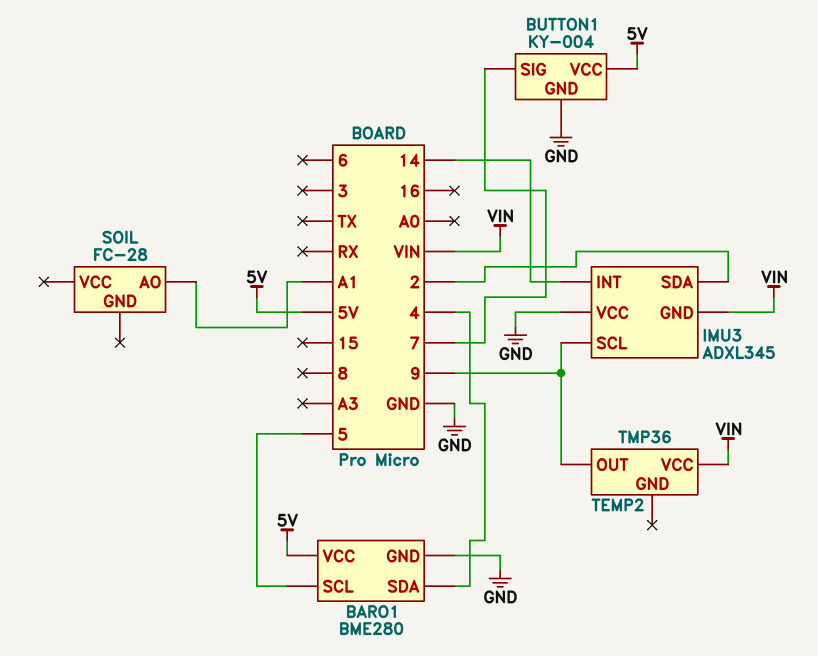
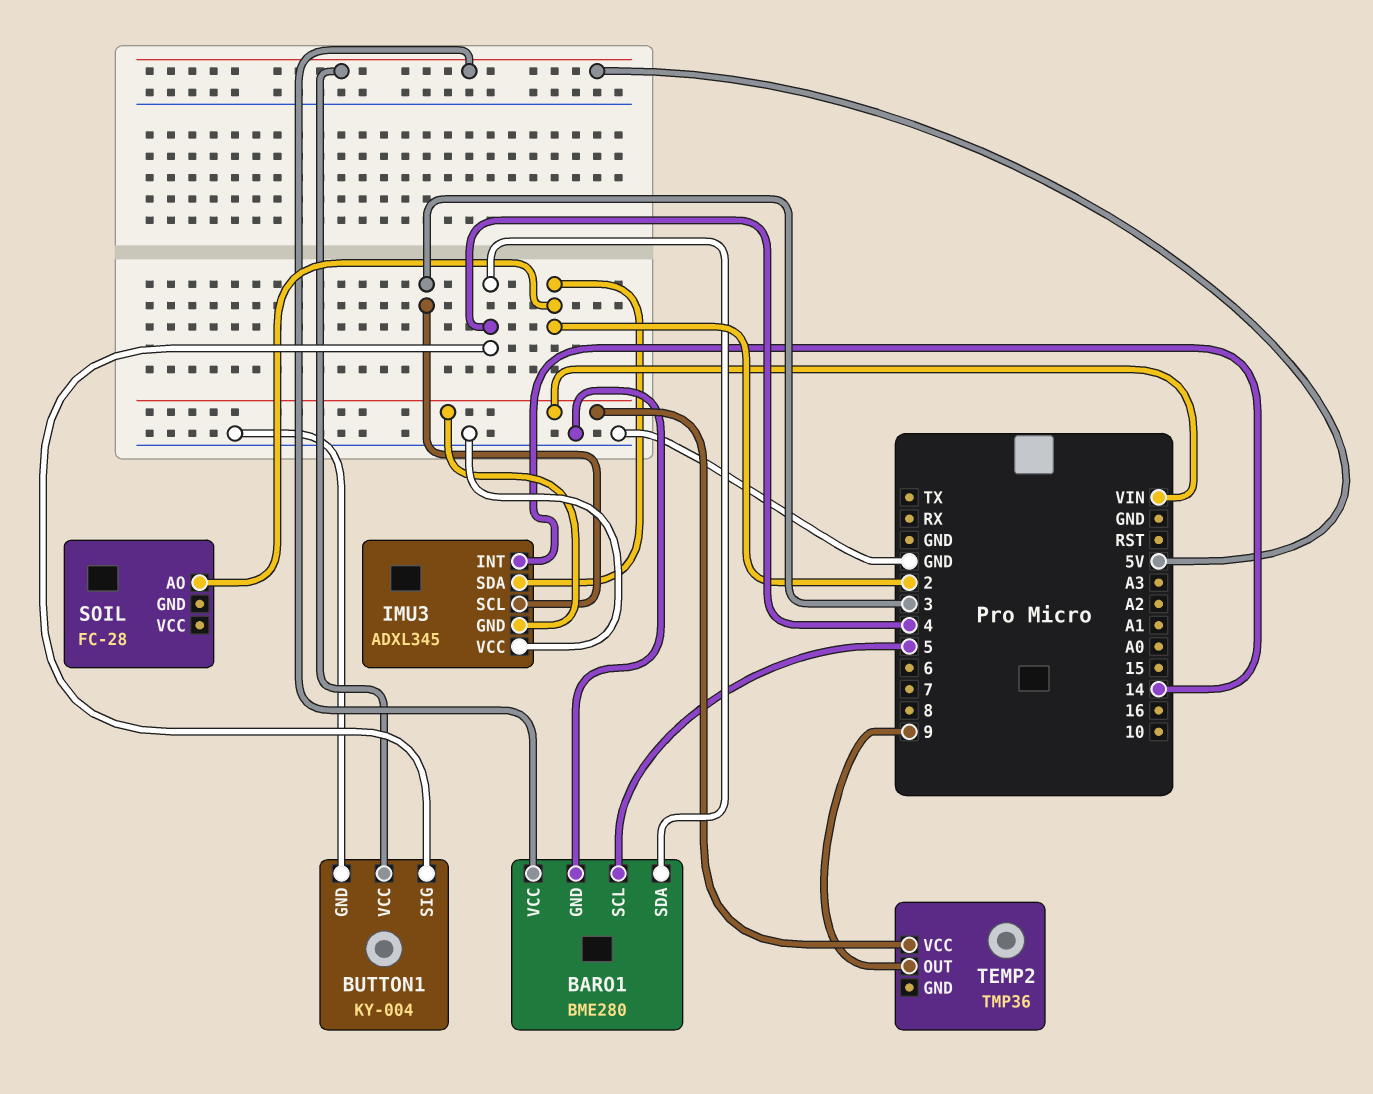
BUTTON1 pin SIG: 7 -> 4
IMU3 pin SCL: 9 -> 3
SOIL pin AO: A1 -> 2

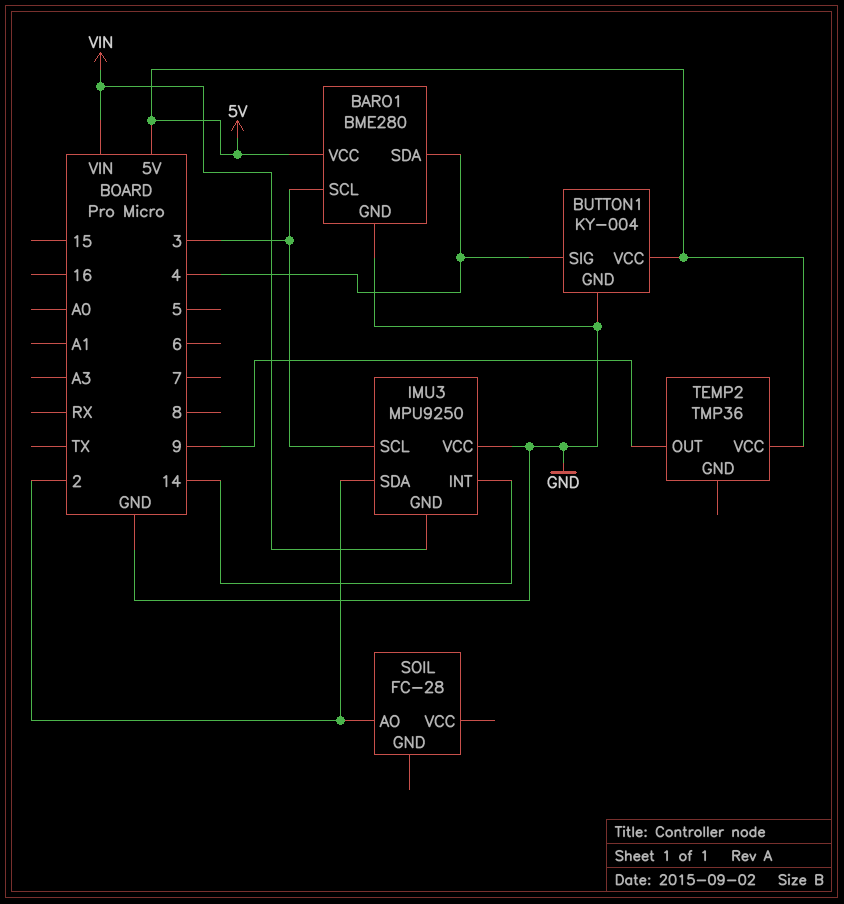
BARO1 pin SCL: 5 -> 3
IMU3: ADXL345 -> MPU9250
TEMP2 pin VCC: VIN -> 5V

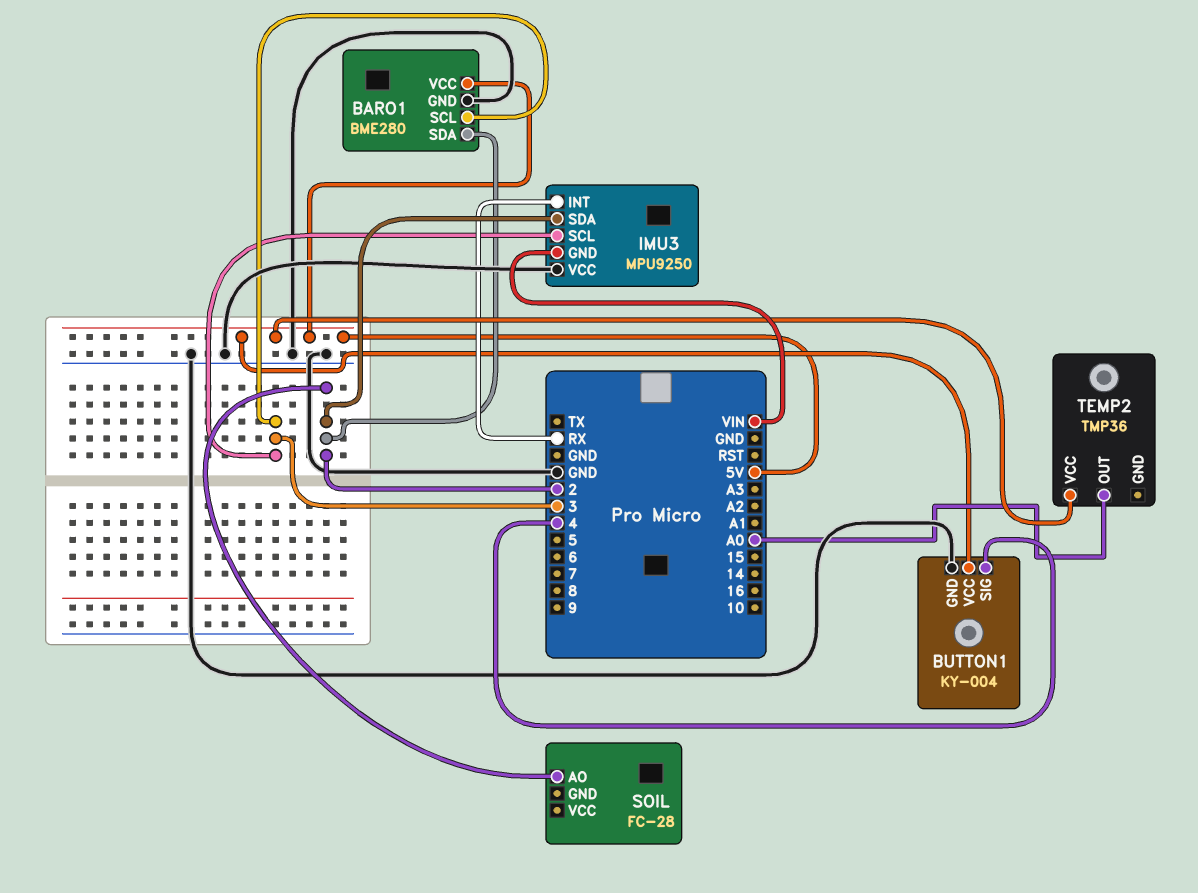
BARO1 pin SDA: 4 -> 2
IMU3 pin INT: 14 -> RX
TEMP2 pin OUT: 9 -> A0

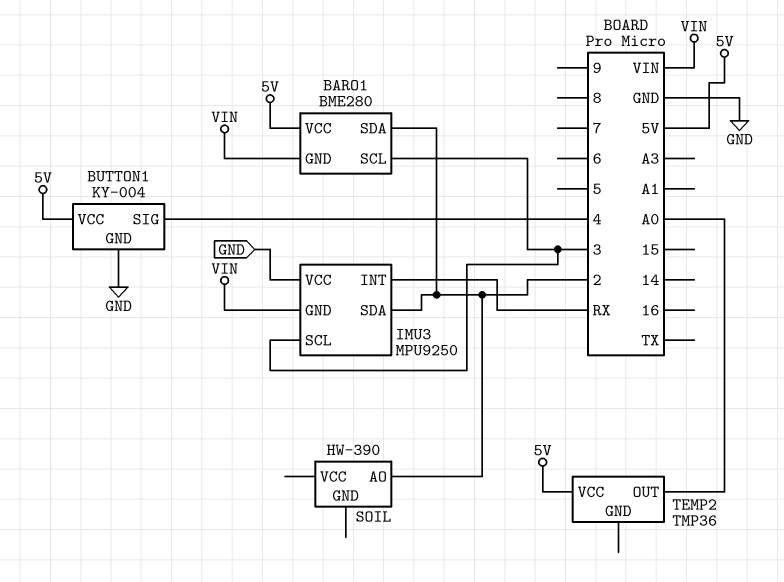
BARO1 pin GND: GND -> VIN
SOIL: FC-28 -> HW-390

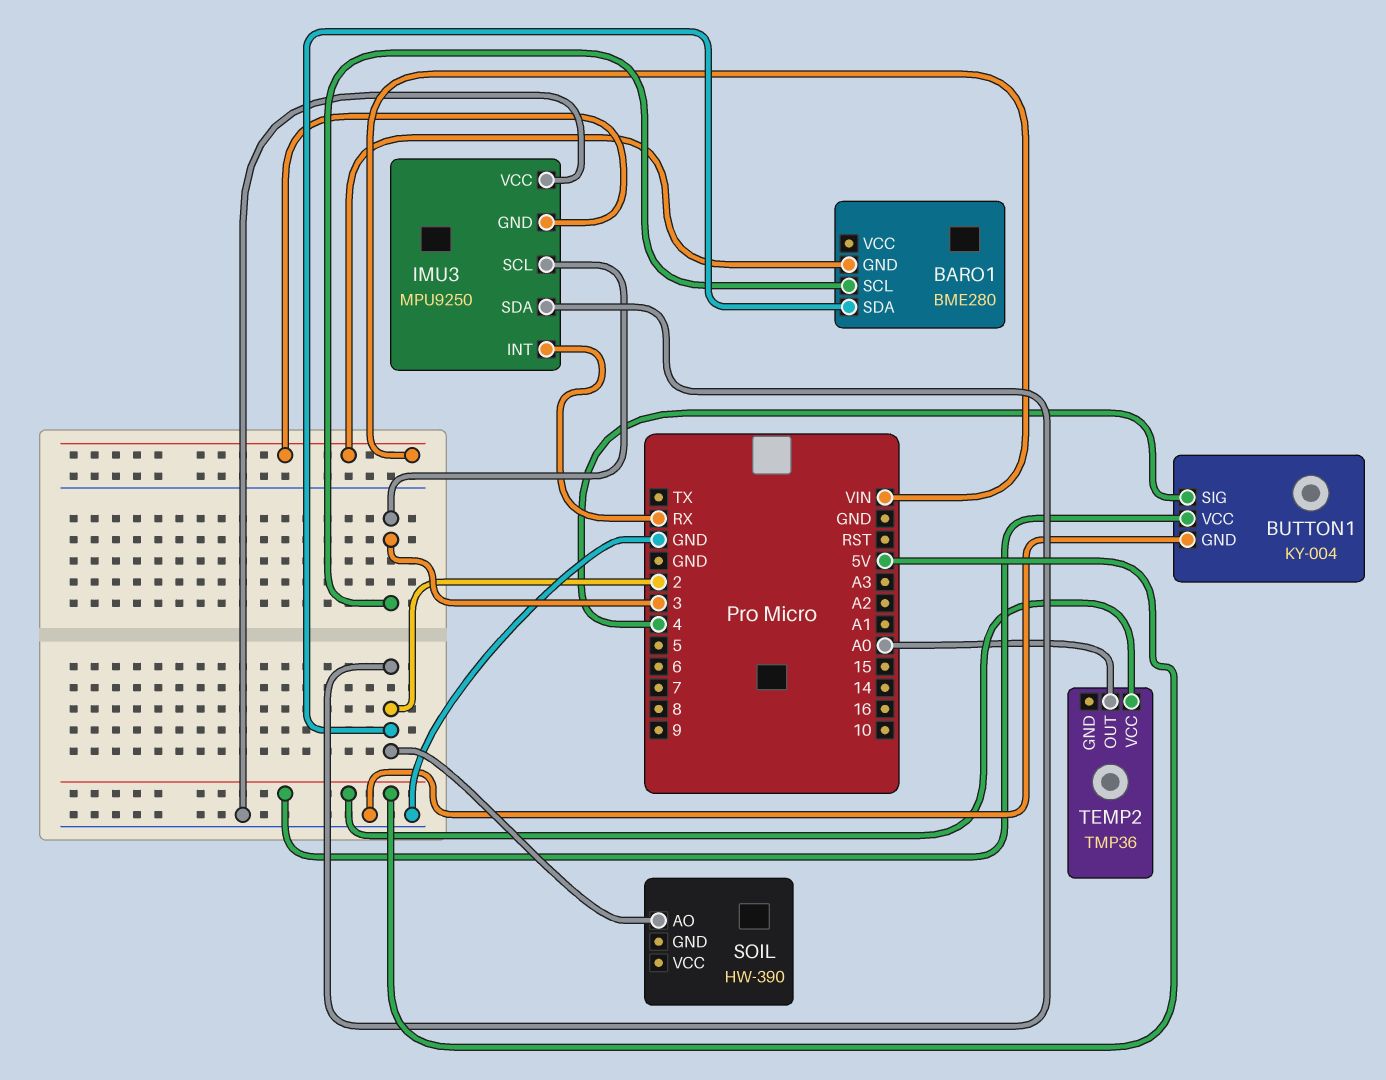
BARO1 pin VCC: 5V -> none

